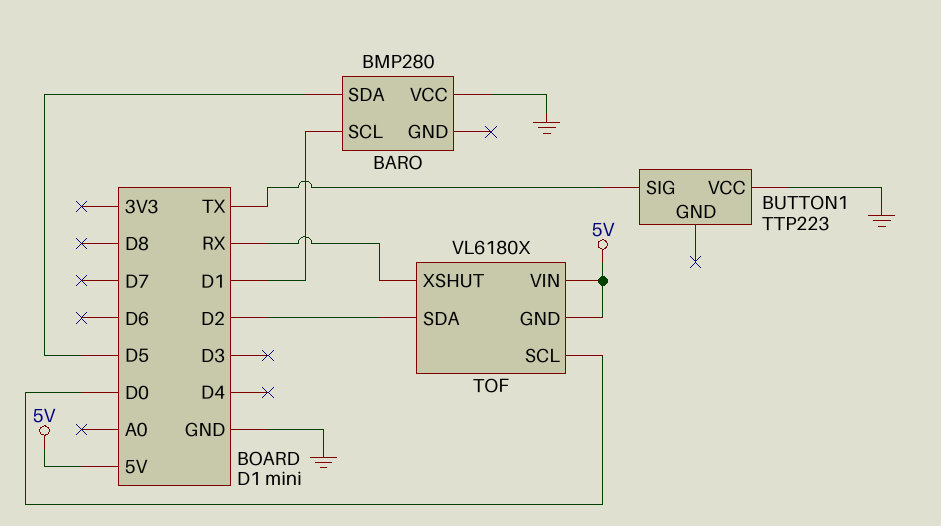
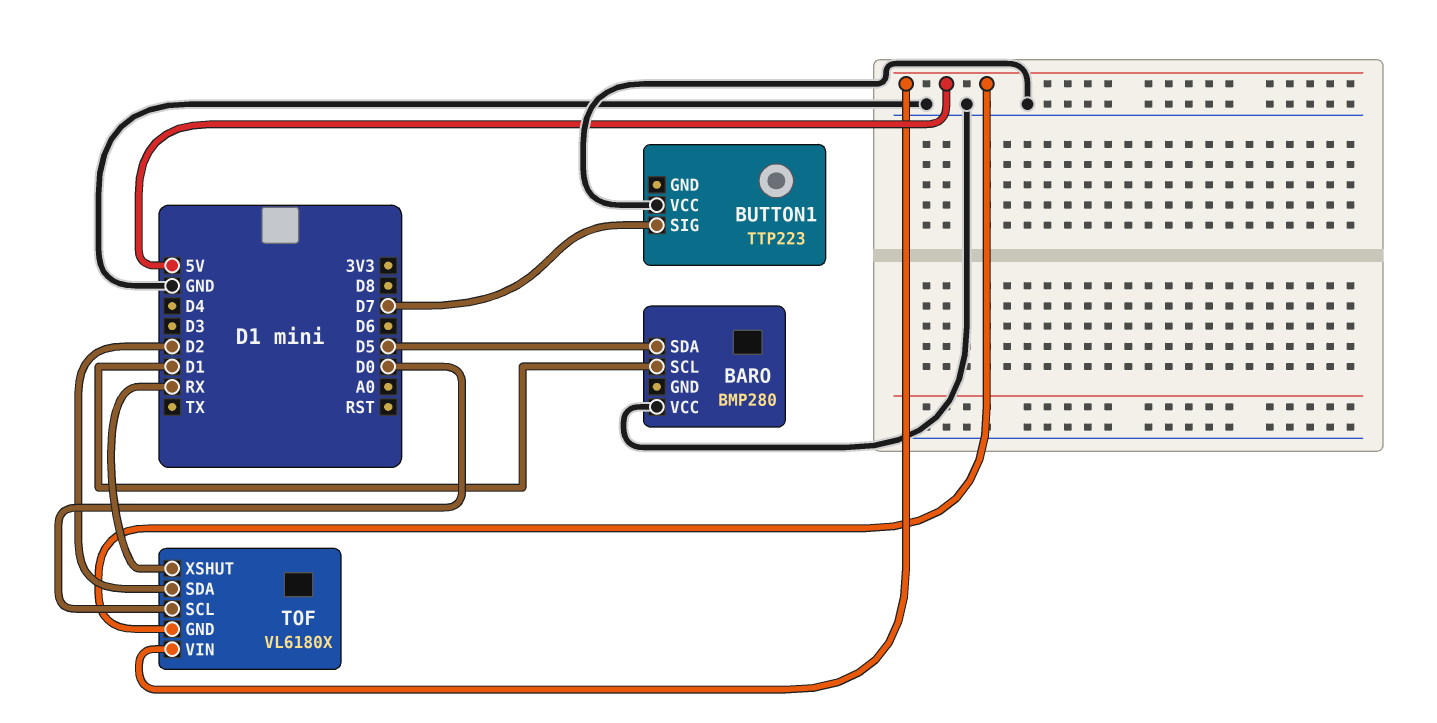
BUTTON1 pin SIG: TX -> D7

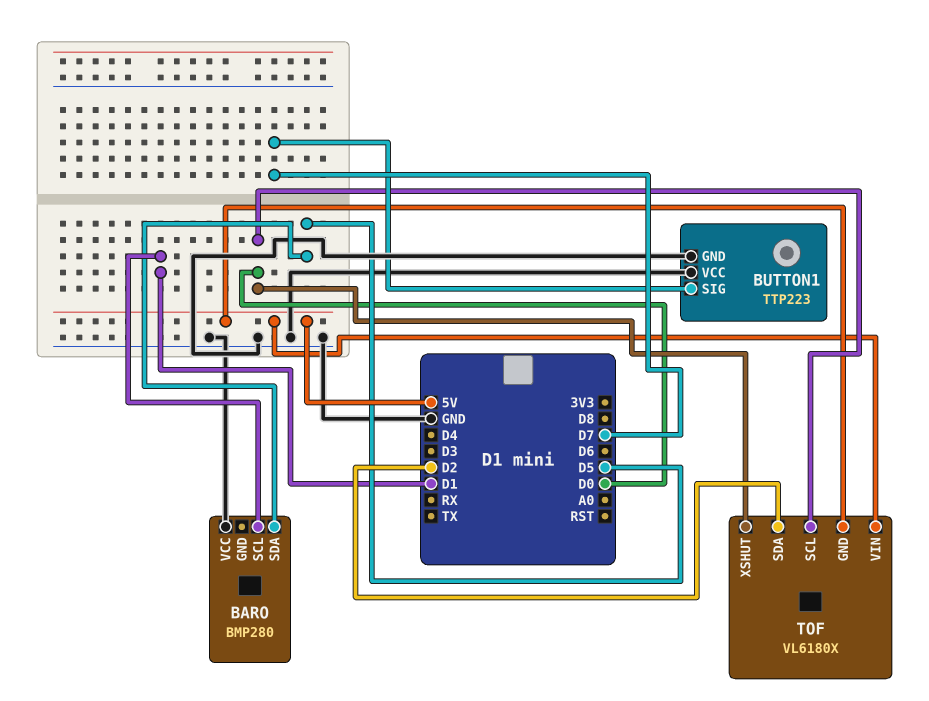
BUTTON1 pin GND: none -> GND
TOF pin XSHUT: RX -> D0

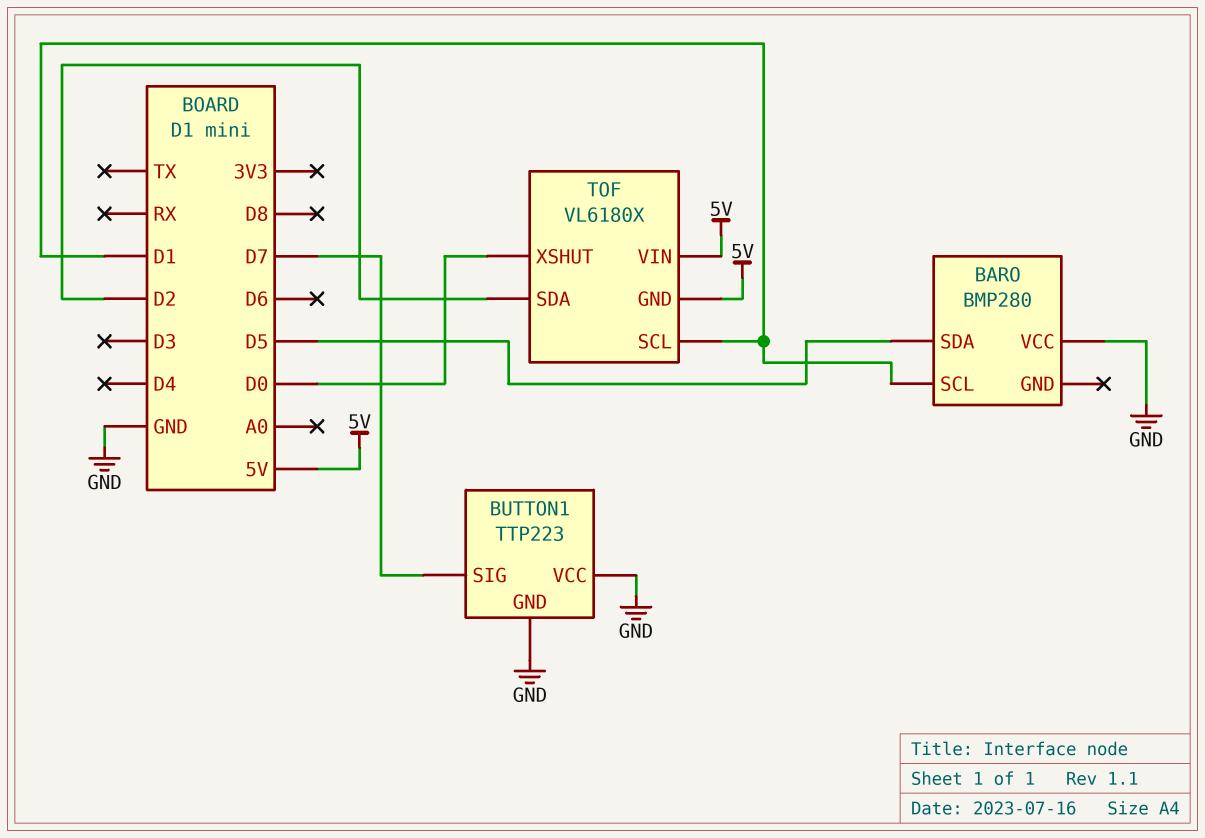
TOF pin SCL: D0 -> D1

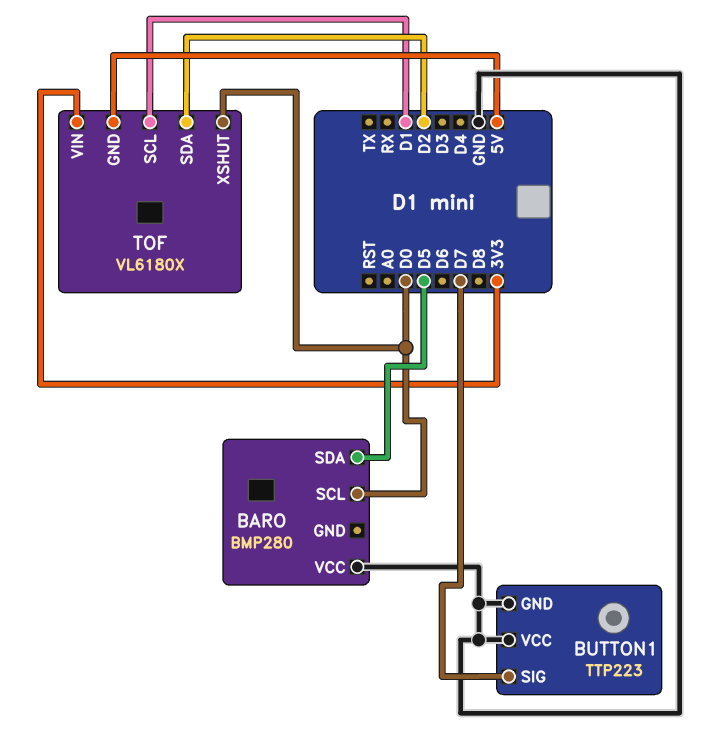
BARO pin SCL: D1 -> D0
TOF pin VIN: 5V -> 3V3

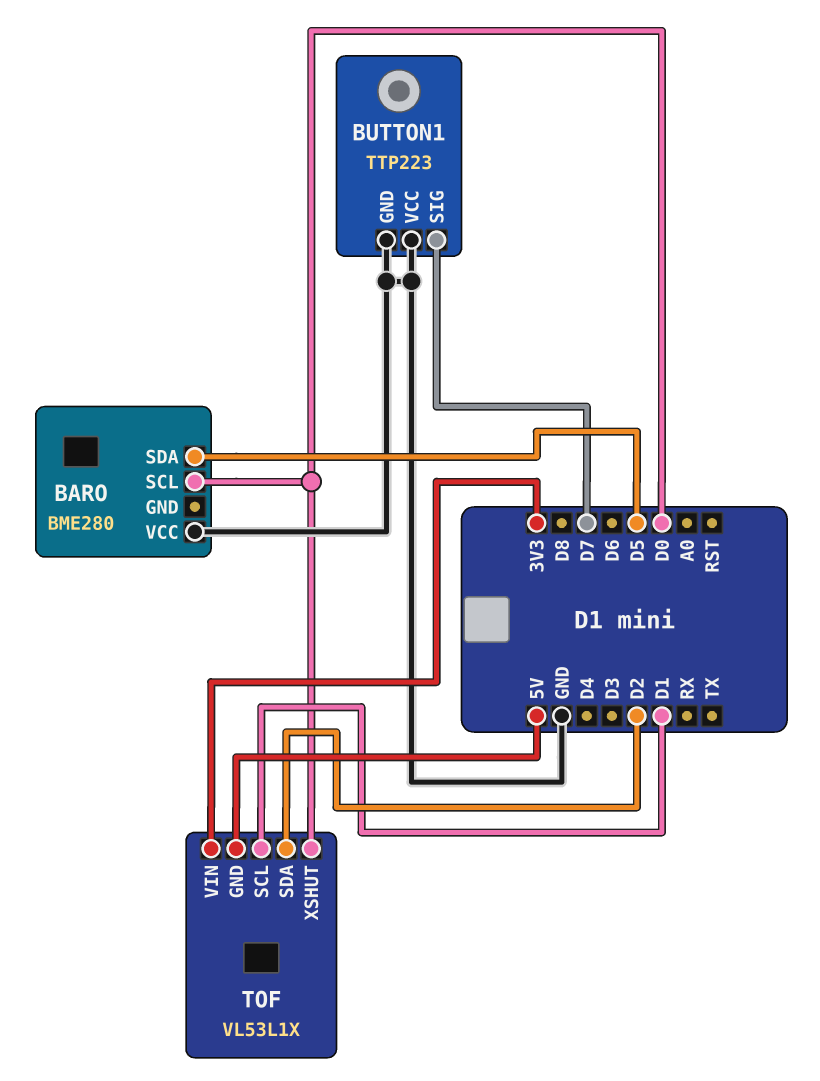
BARO: BMP280 -> BME280
TOF: VL6180X -> VL53L1X

